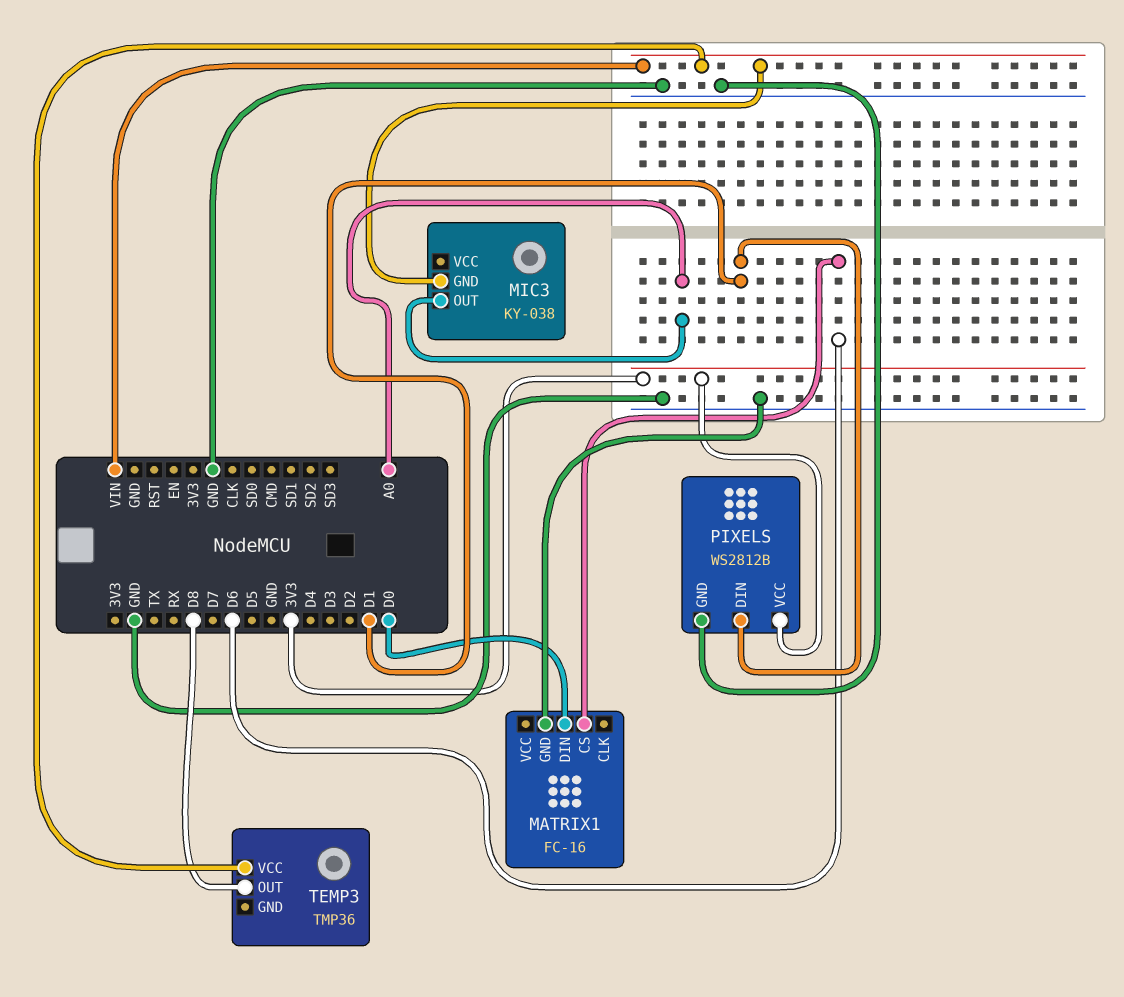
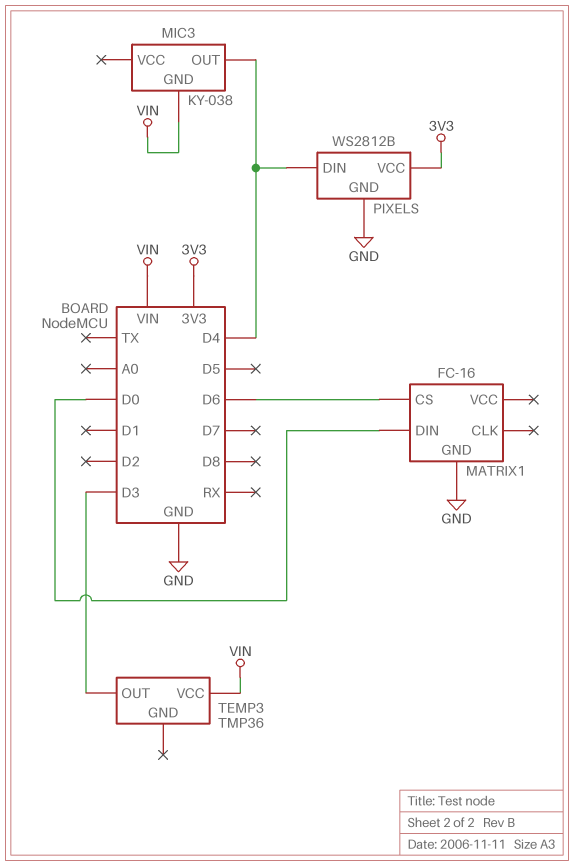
MIC3 pin OUT: A0 -> D4
PIXELS pin DIN: D1 -> D4
TEMP3 pin OUT: D8 -> D3

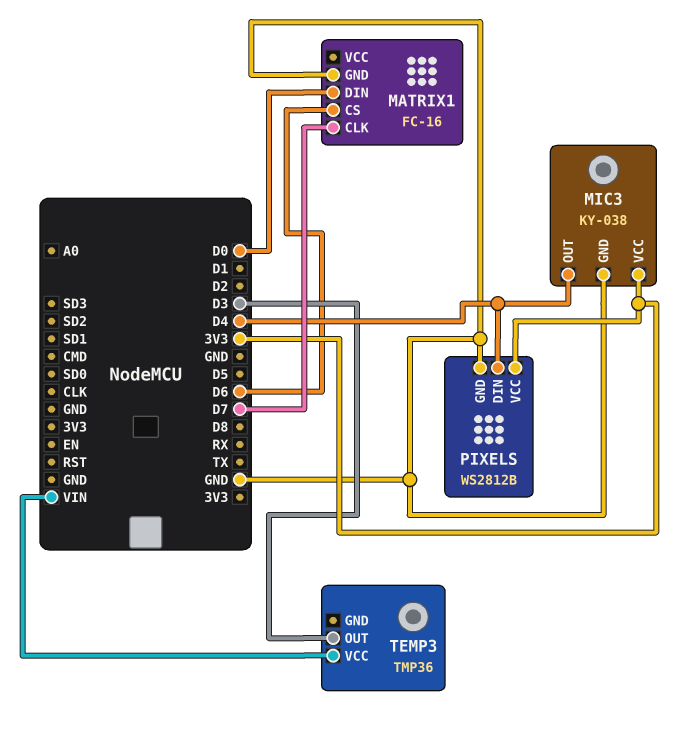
MATRIX1 pin CLK: none -> D7
MIC3 pin GND: VIN -> GND
MIC3 pin VCC: none -> 3V3

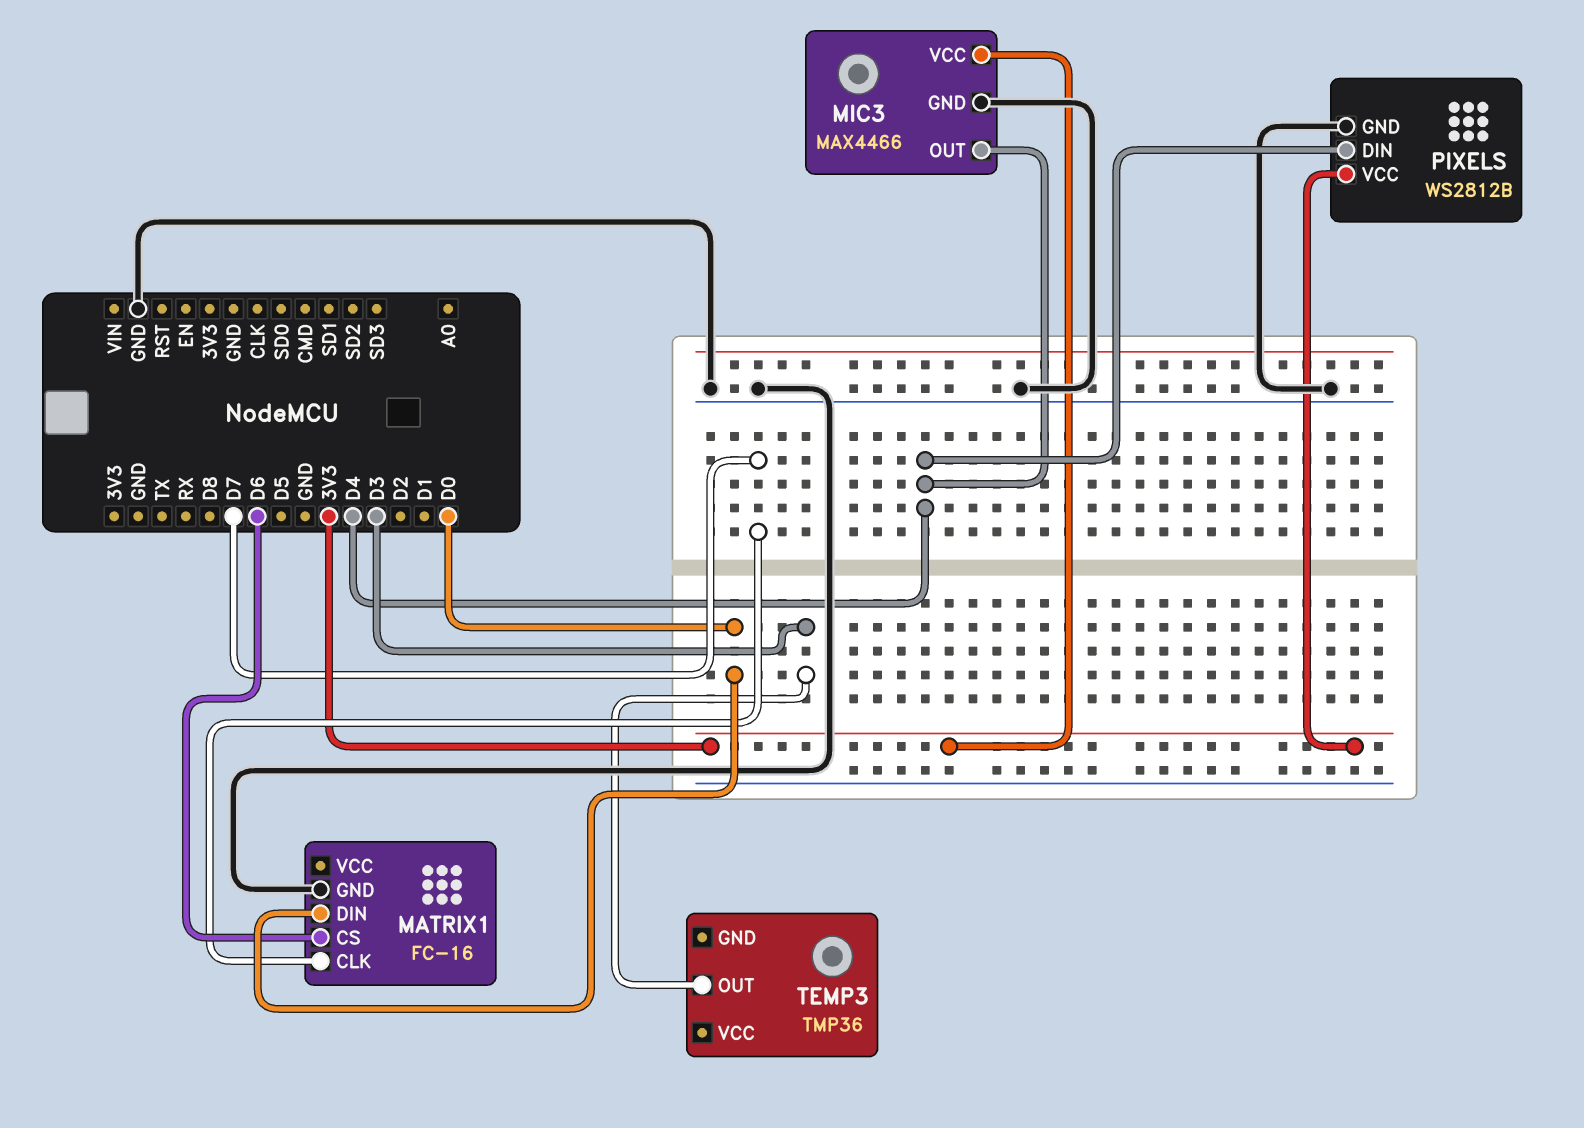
MIC3: KY-038 -> MAX4466
TEMP3 pin VCC: VIN -> none

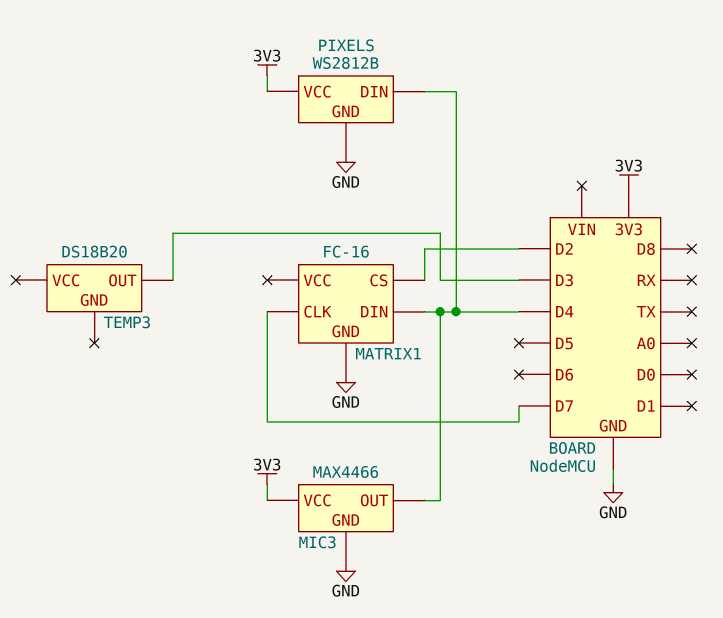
MATRIX1 pin CS: D6 -> D2
MATRIX1 pin DIN: D0 -> D4
TEMP3: TMP36 -> DS18B20

